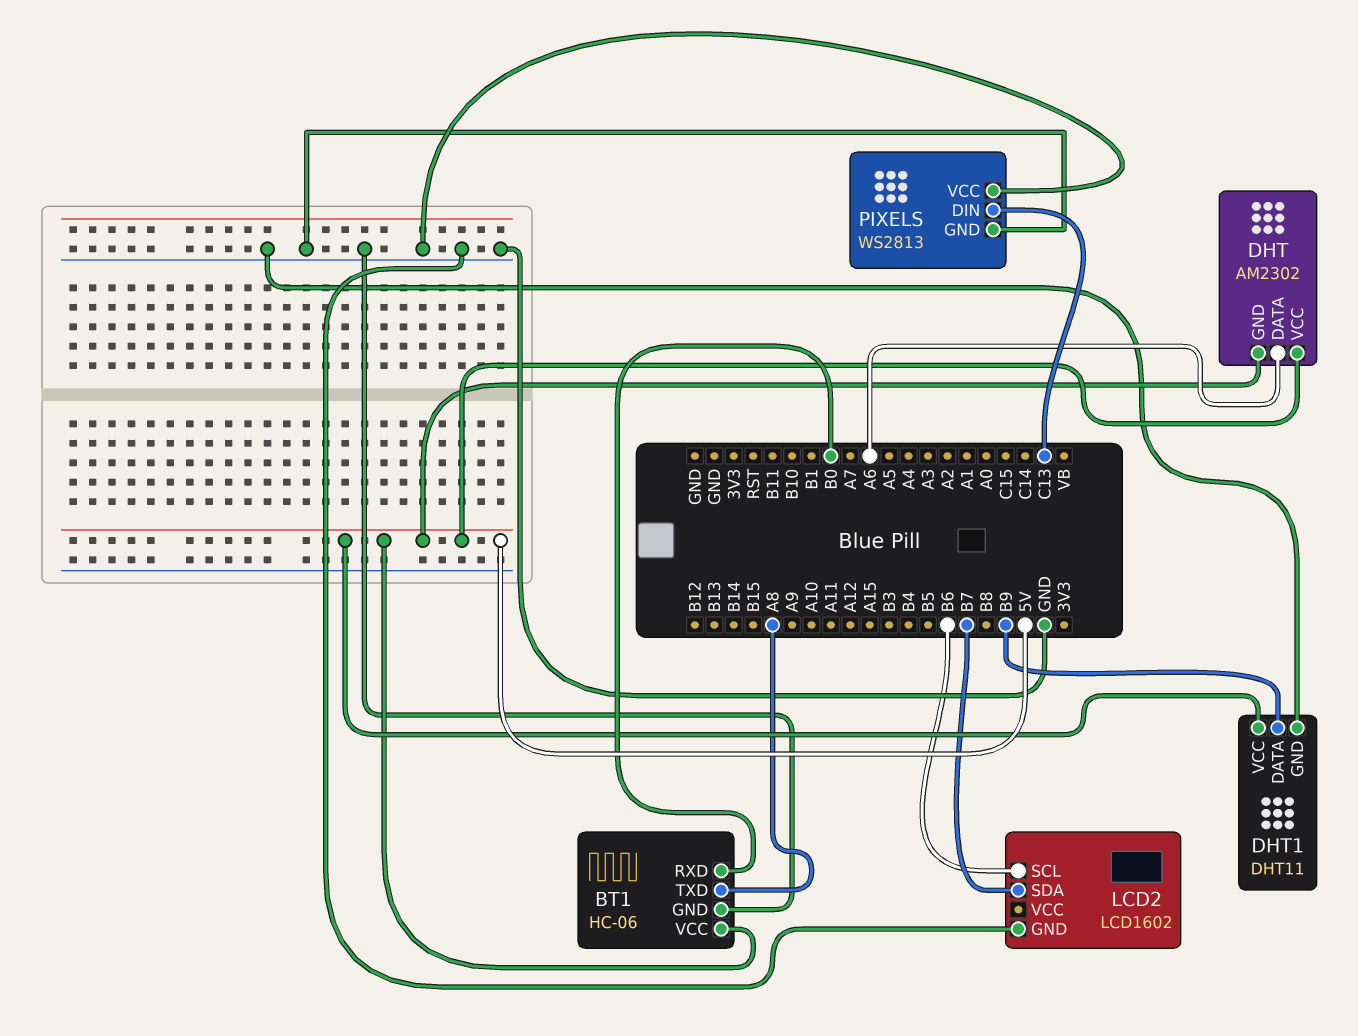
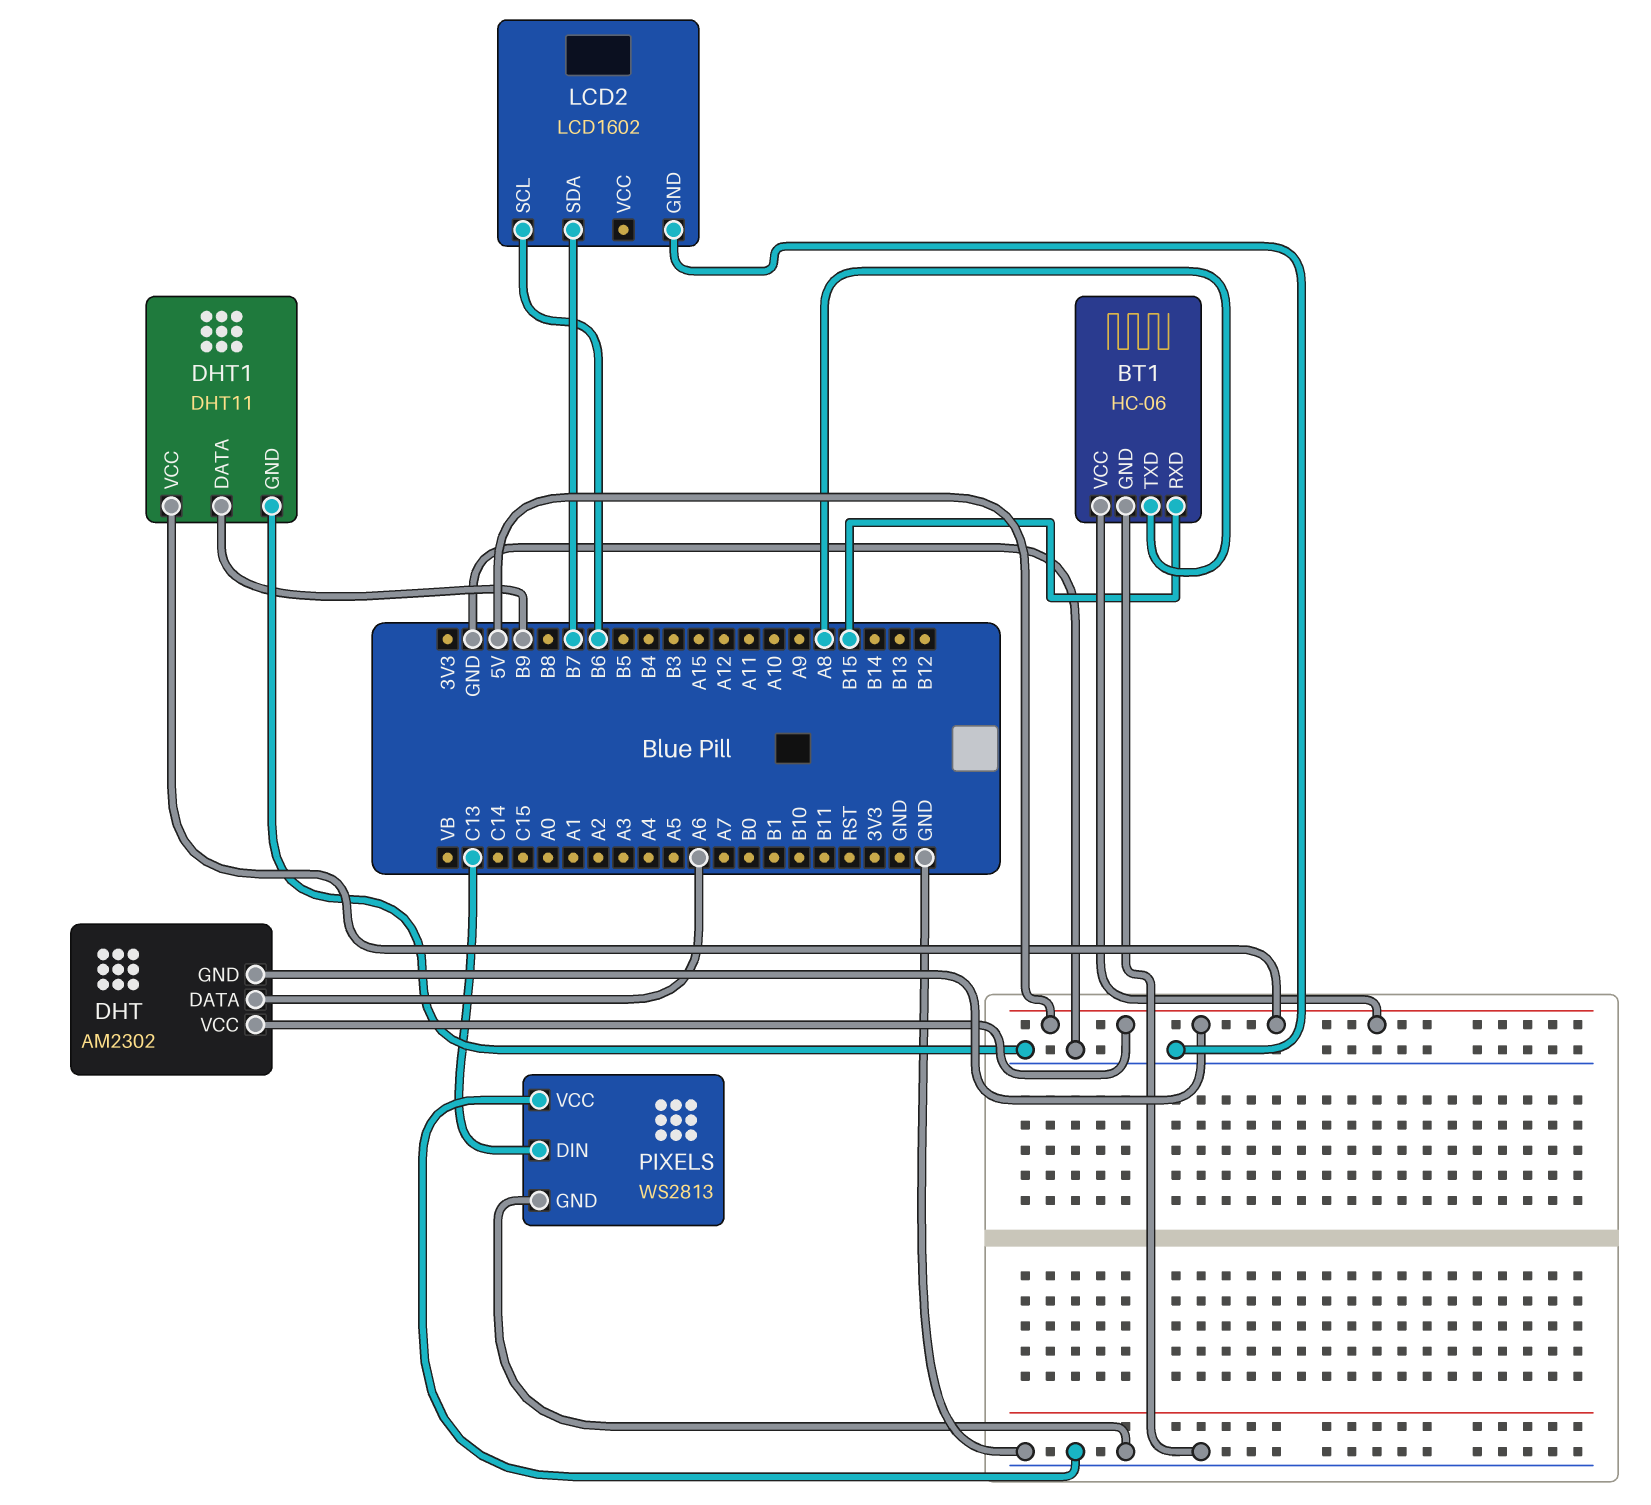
BT1 pin RXD: B0 -> B15

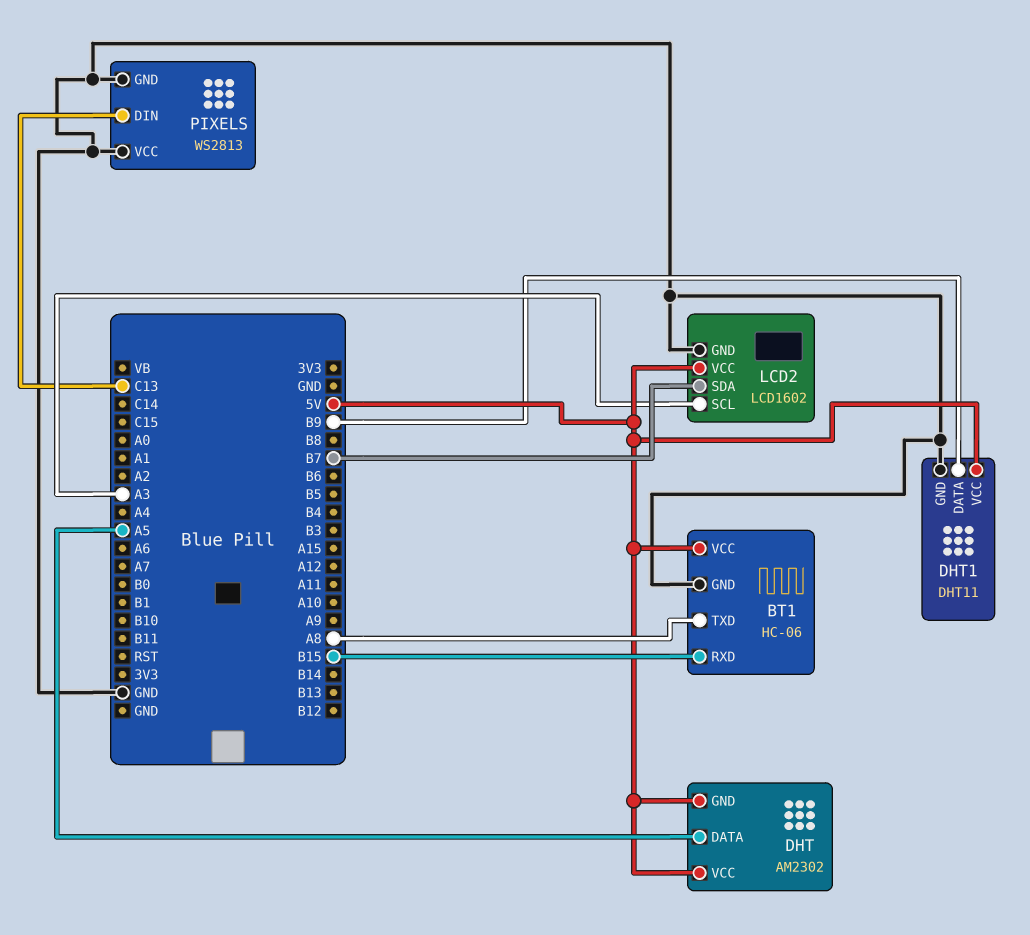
DHT pin DATA: A6 -> A5
LCD2 pin SCL: B6 -> A3
LCD2 pin VCC: none -> 5V

